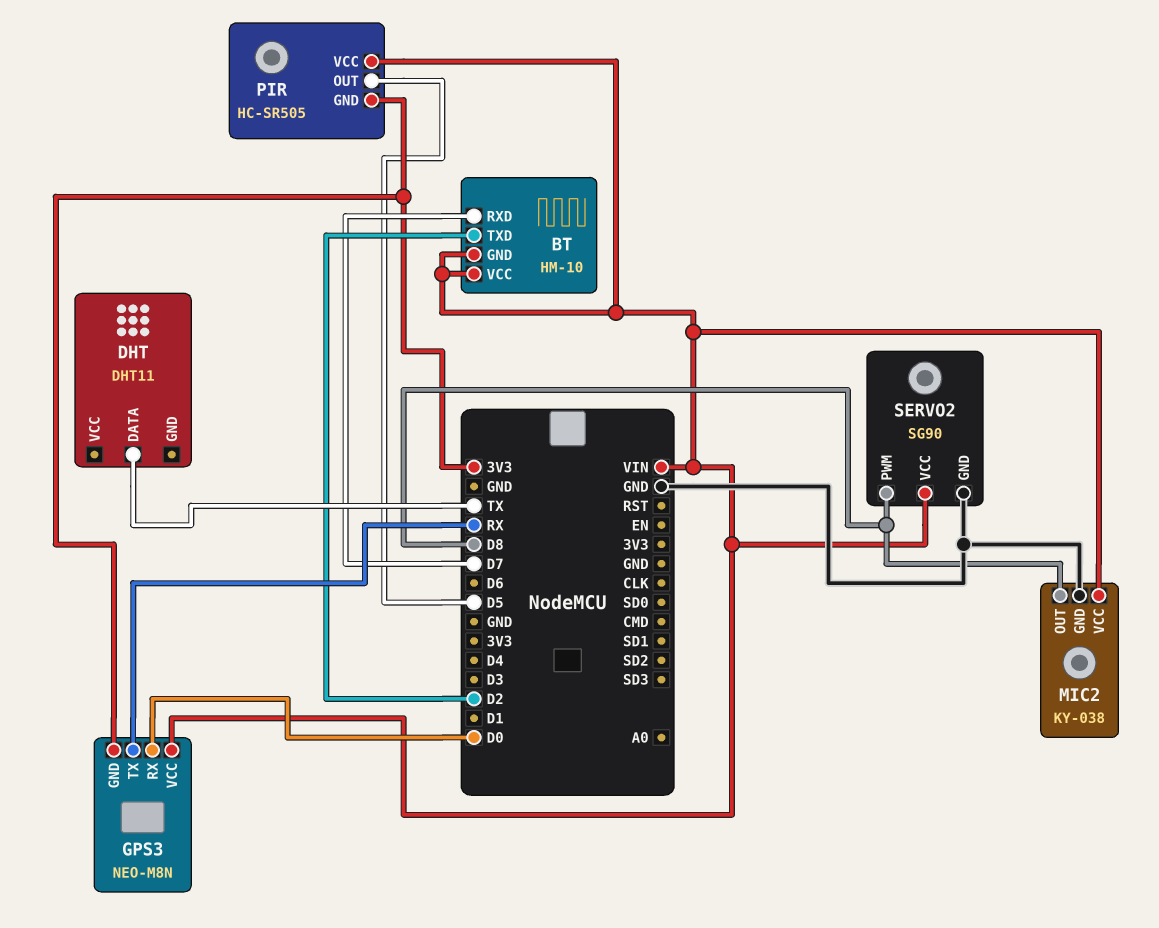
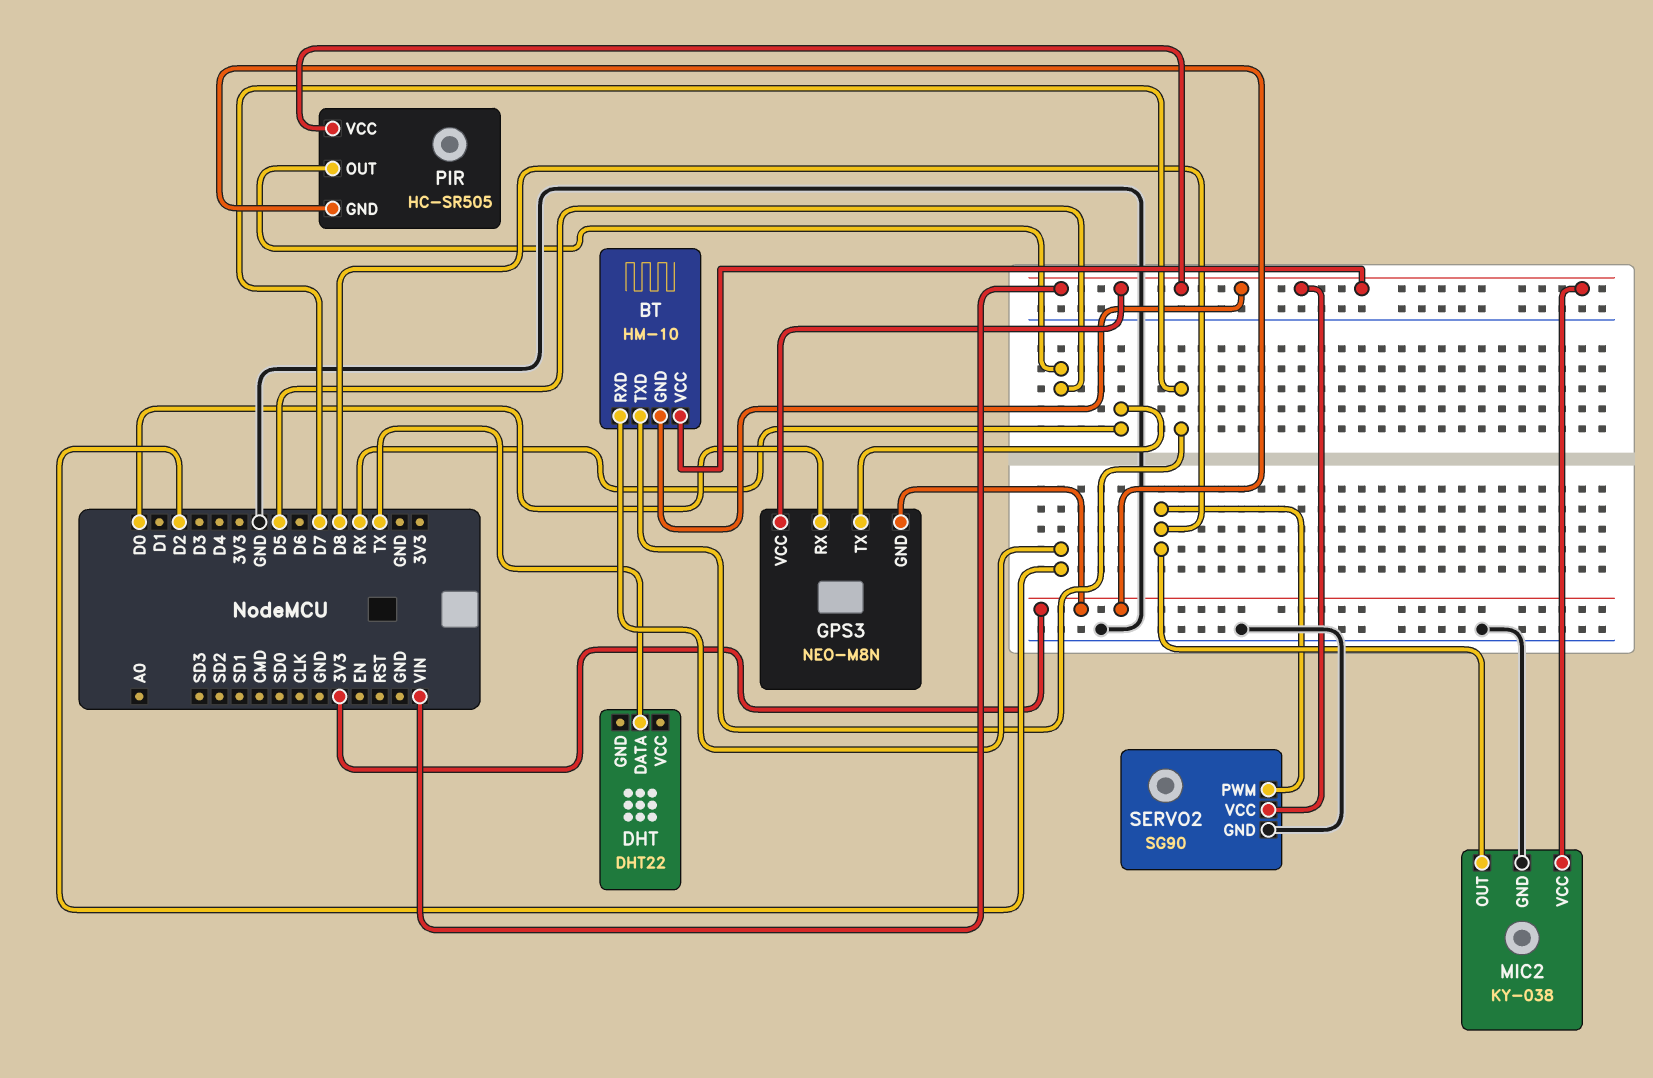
BT pin RXD: D7 -> D2
BT pin TXD: D2 -> D7
DHT: DHT11 -> DHT22

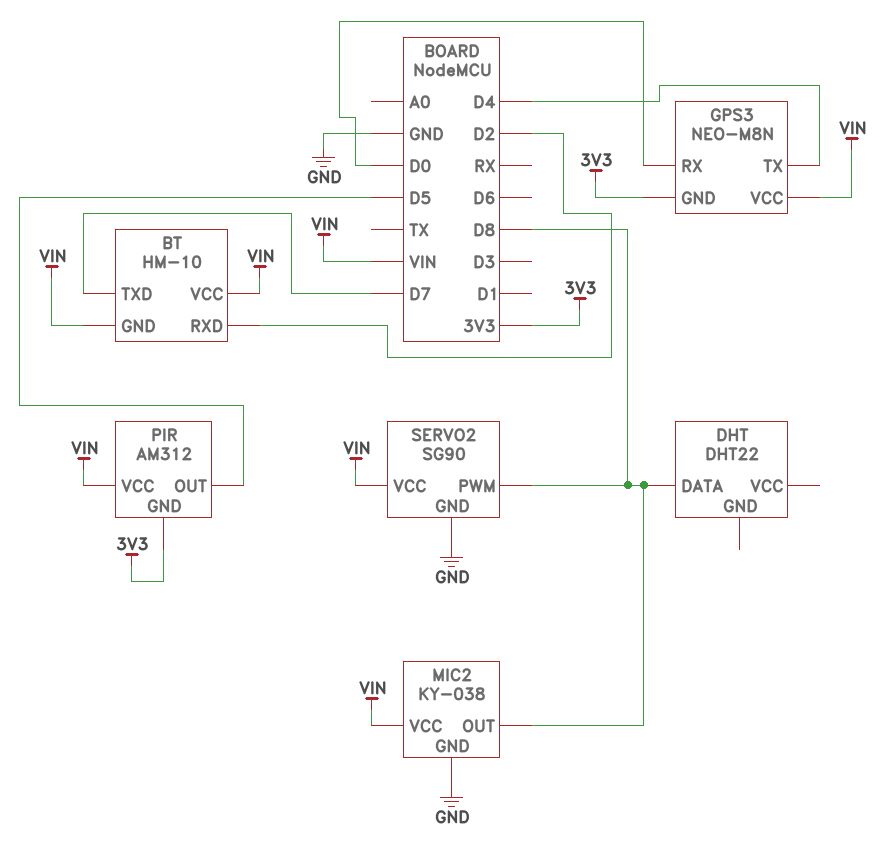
DHT pin DATA: TX -> D8
GPS3 pin TX: RX -> D4
PIR: HC-SR505 -> AM312

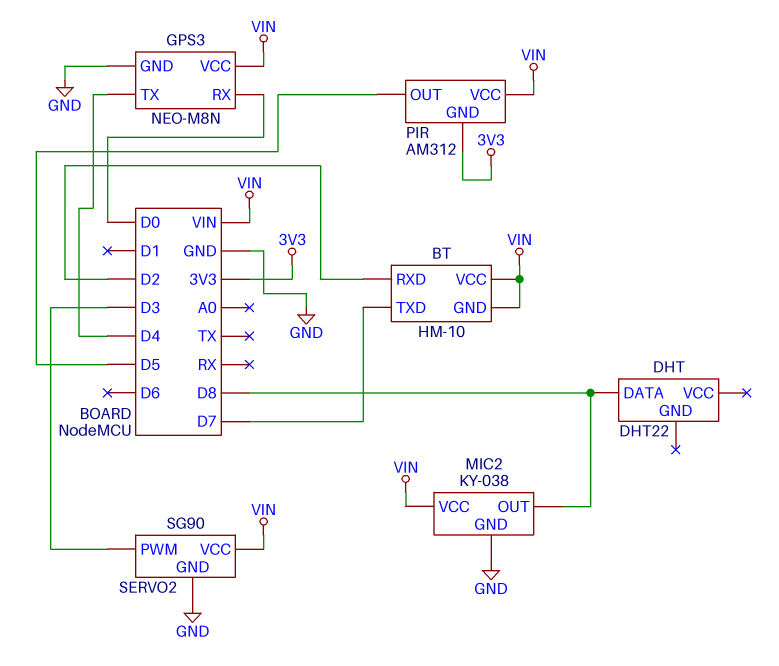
GPS3 pin GND: 3V3 -> GND
SERVO2 pin PWM: D8 -> D3

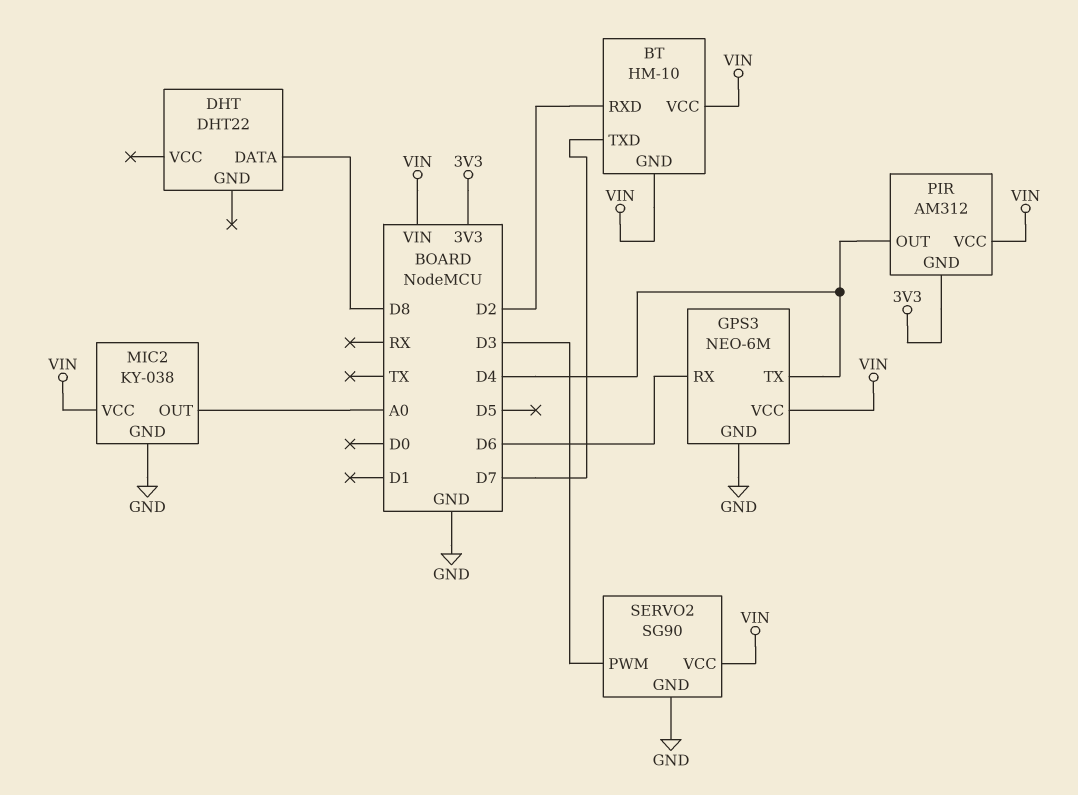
GPS3: NEO-M8N -> NEO-6M
GPS3 pin RX: D0 -> D6
MIC2 pin OUT: D8 -> A0
PIR pin OUT: D5 -> D4

